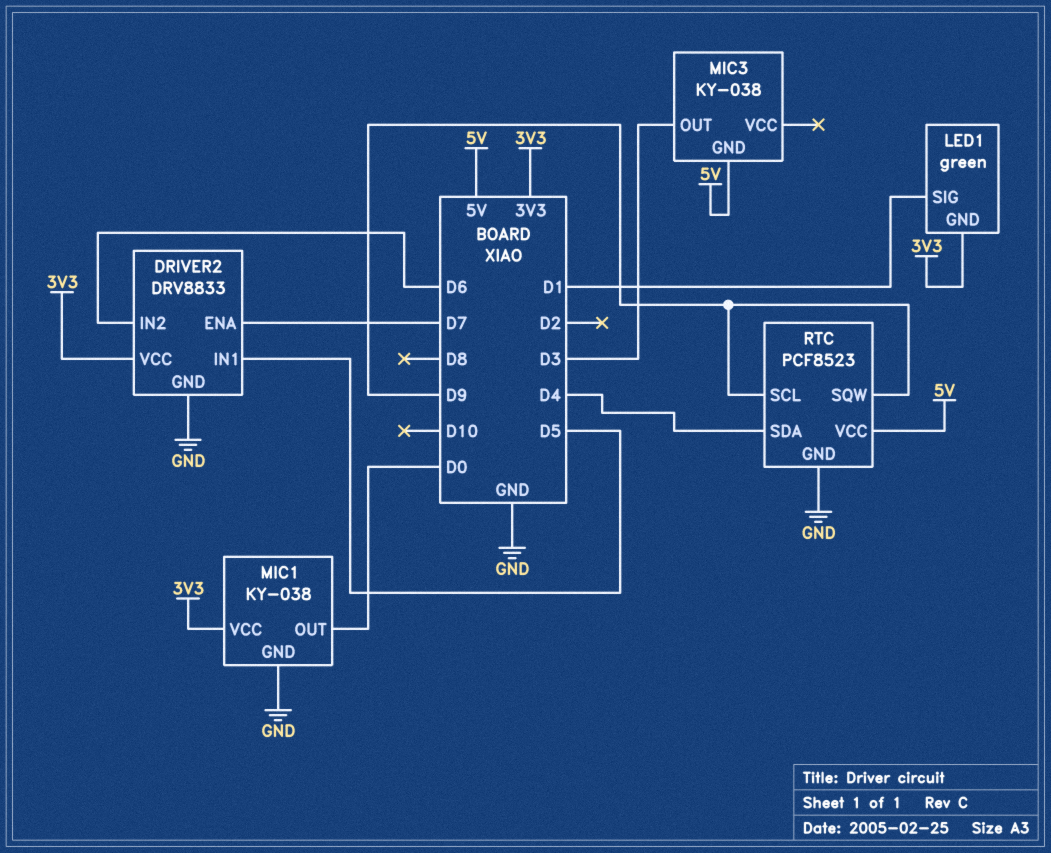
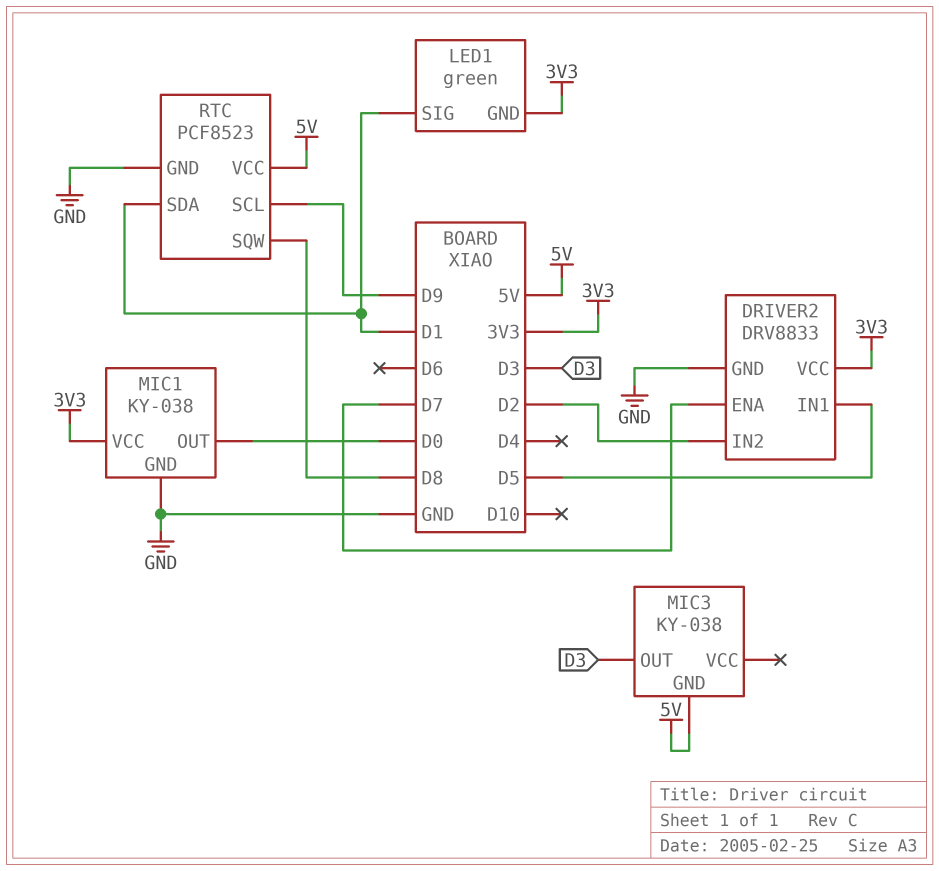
DRIVER2 pin IN2: D6 -> D2
RTC pin SDA: D4 -> D1
RTC pin SQW: D9 -> D8

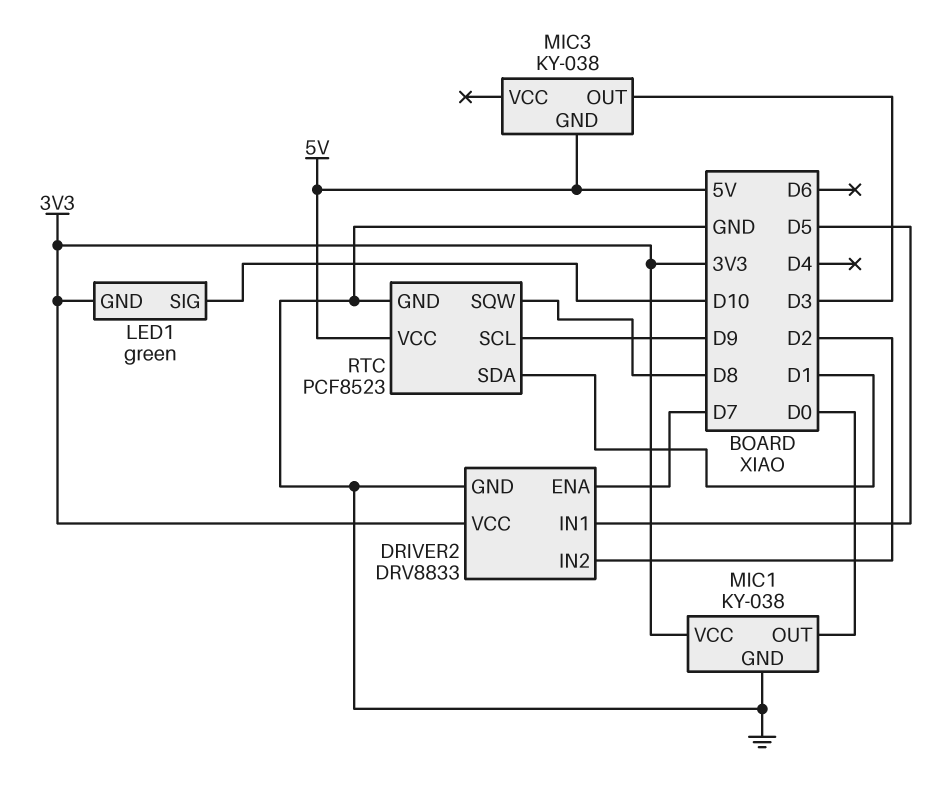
LED1 pin SIG: D1 -> D10

